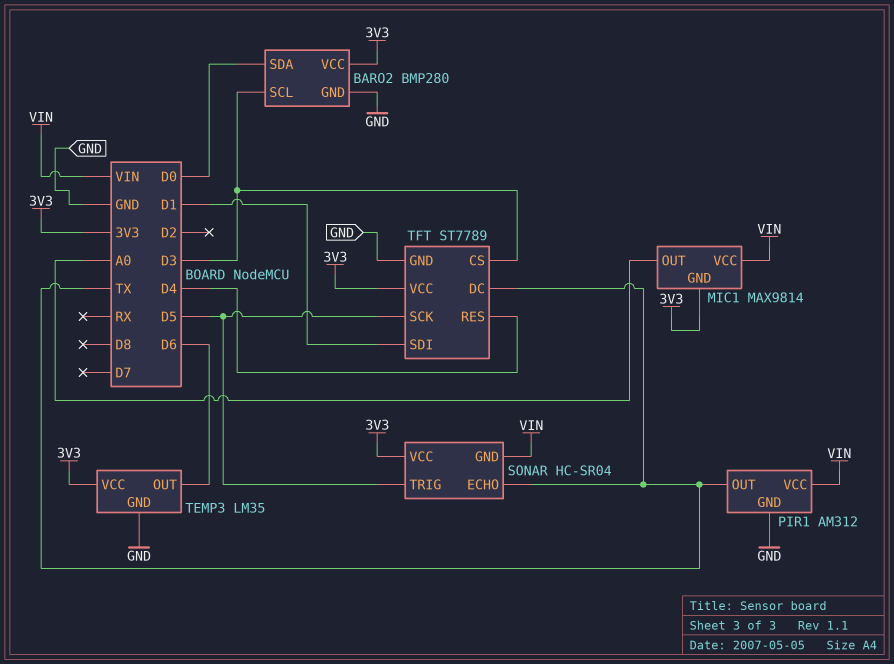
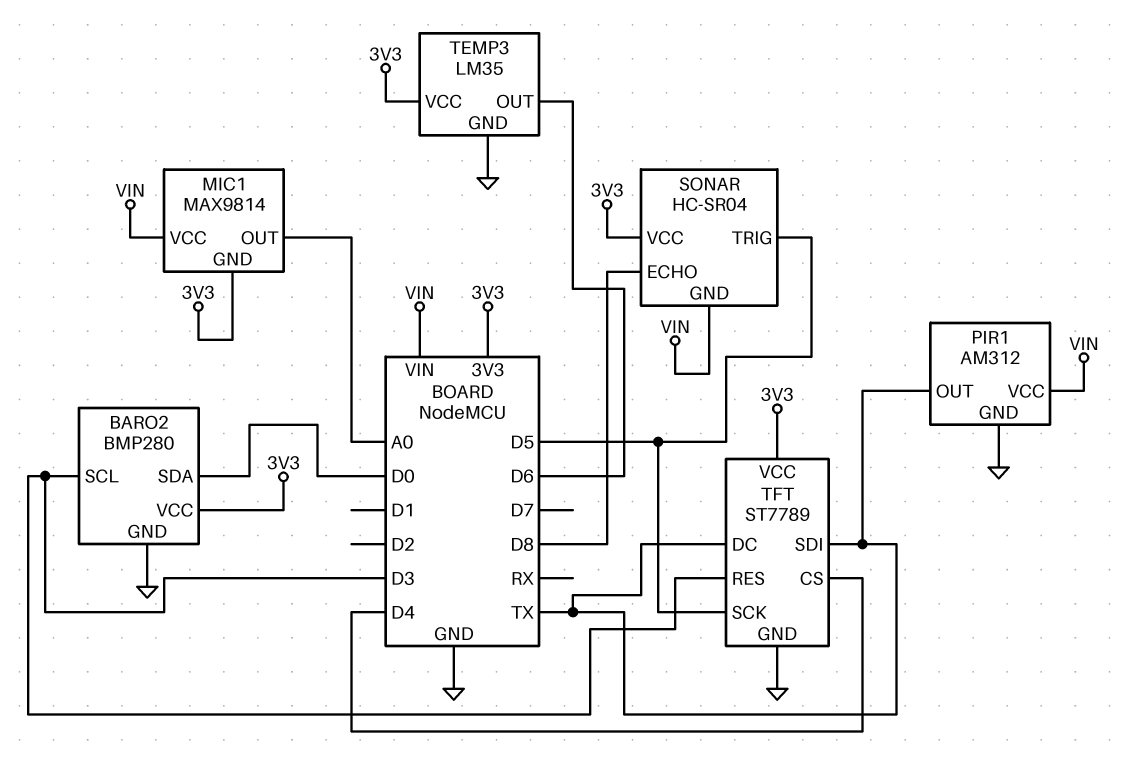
SONAR pin ECHO: TX -> D8
TFT pin CS: D3 -> D4
TFT pin RES: D4 -> D3
TFT pin SDI: D1 -> TX

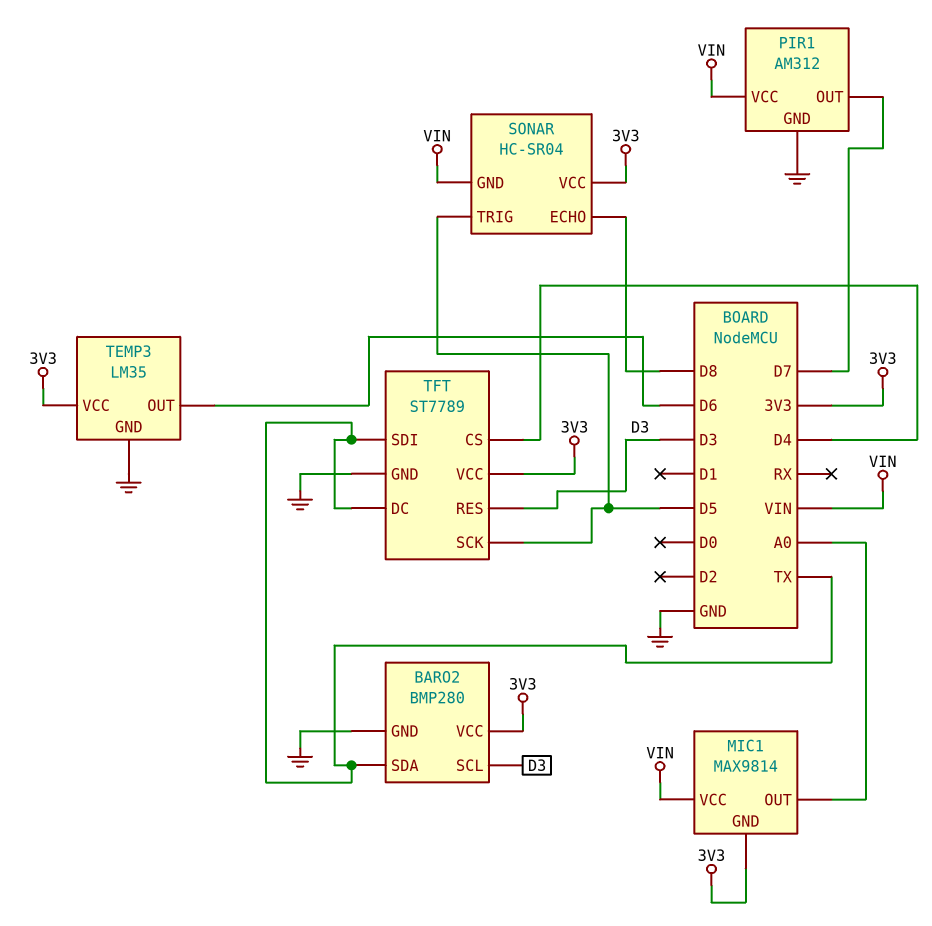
BARO2 pin SDA: D0 -> TX
PIR1 pin OUT: TX -> D7

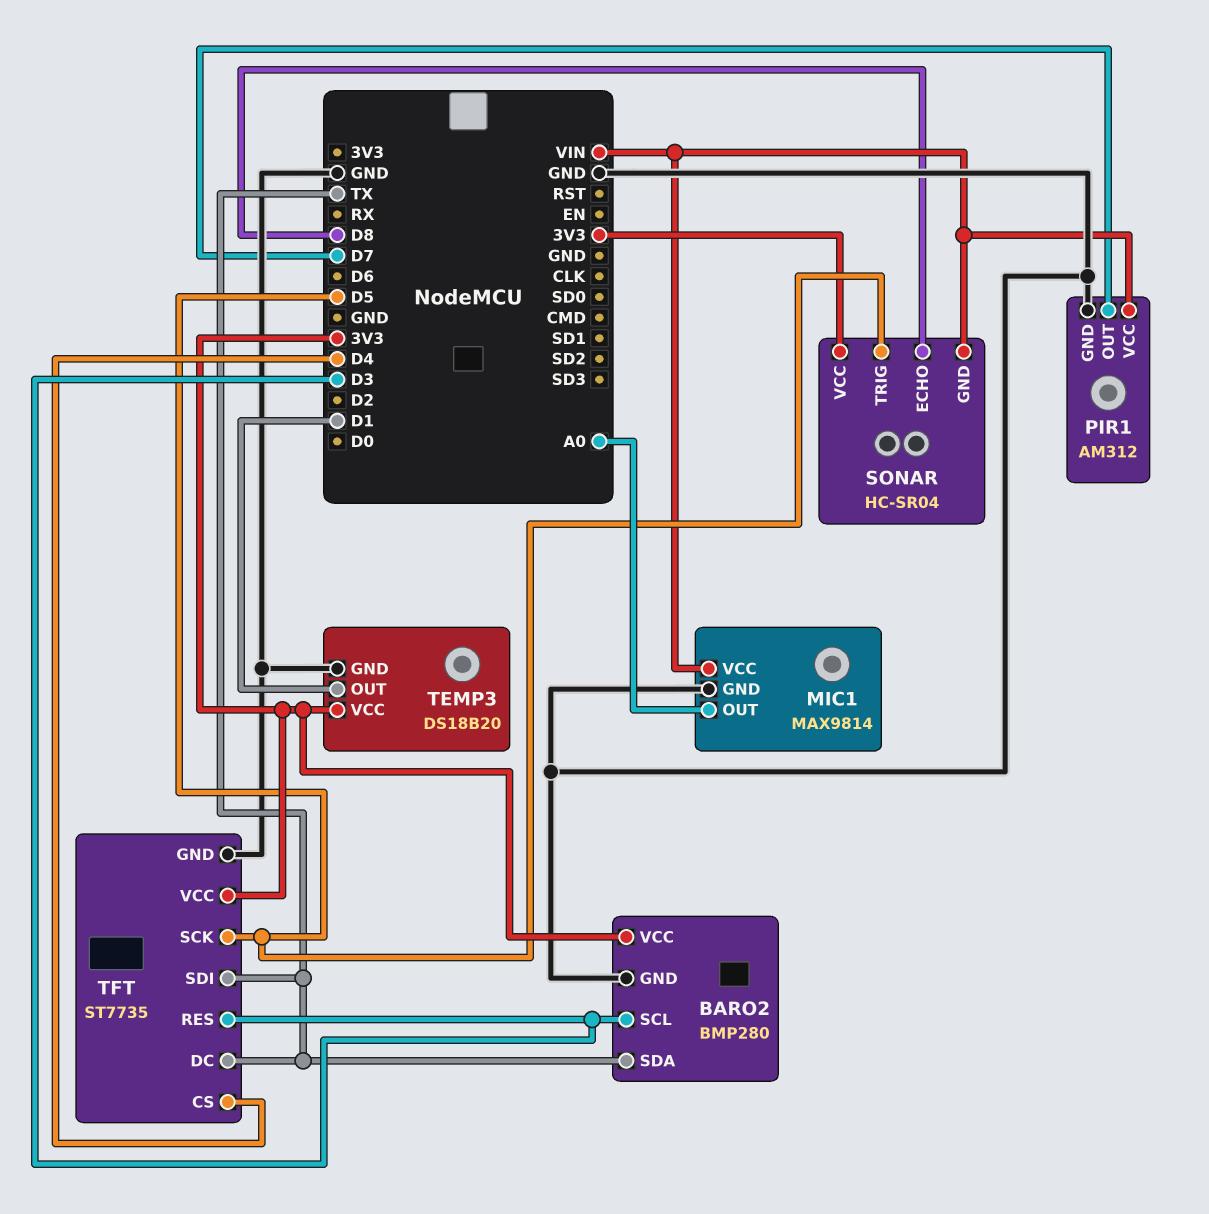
MIC1 pin GND: 3V3 -> GND
TEMP3: LM35 -> DS18B20
TEMP3 pin OUT: D6 -> D1
TFT: ST7789 -> ST7735

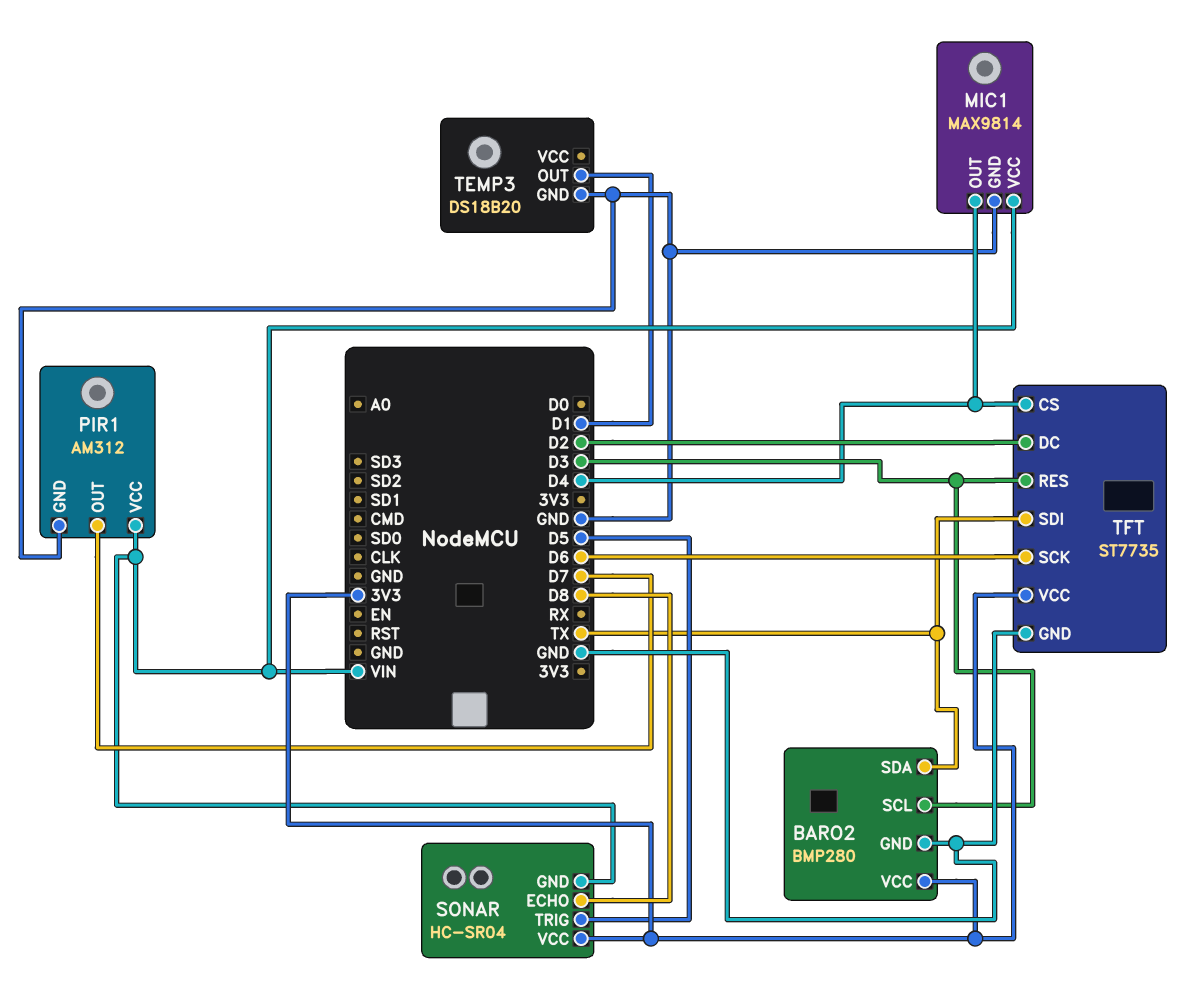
MIC1 pin OUT: A0 -> D4
TEMP3 pin VCC: 3V3 -> none
TFT pin DC: TX -> D2
TFT pin SCK: D5 -> D6

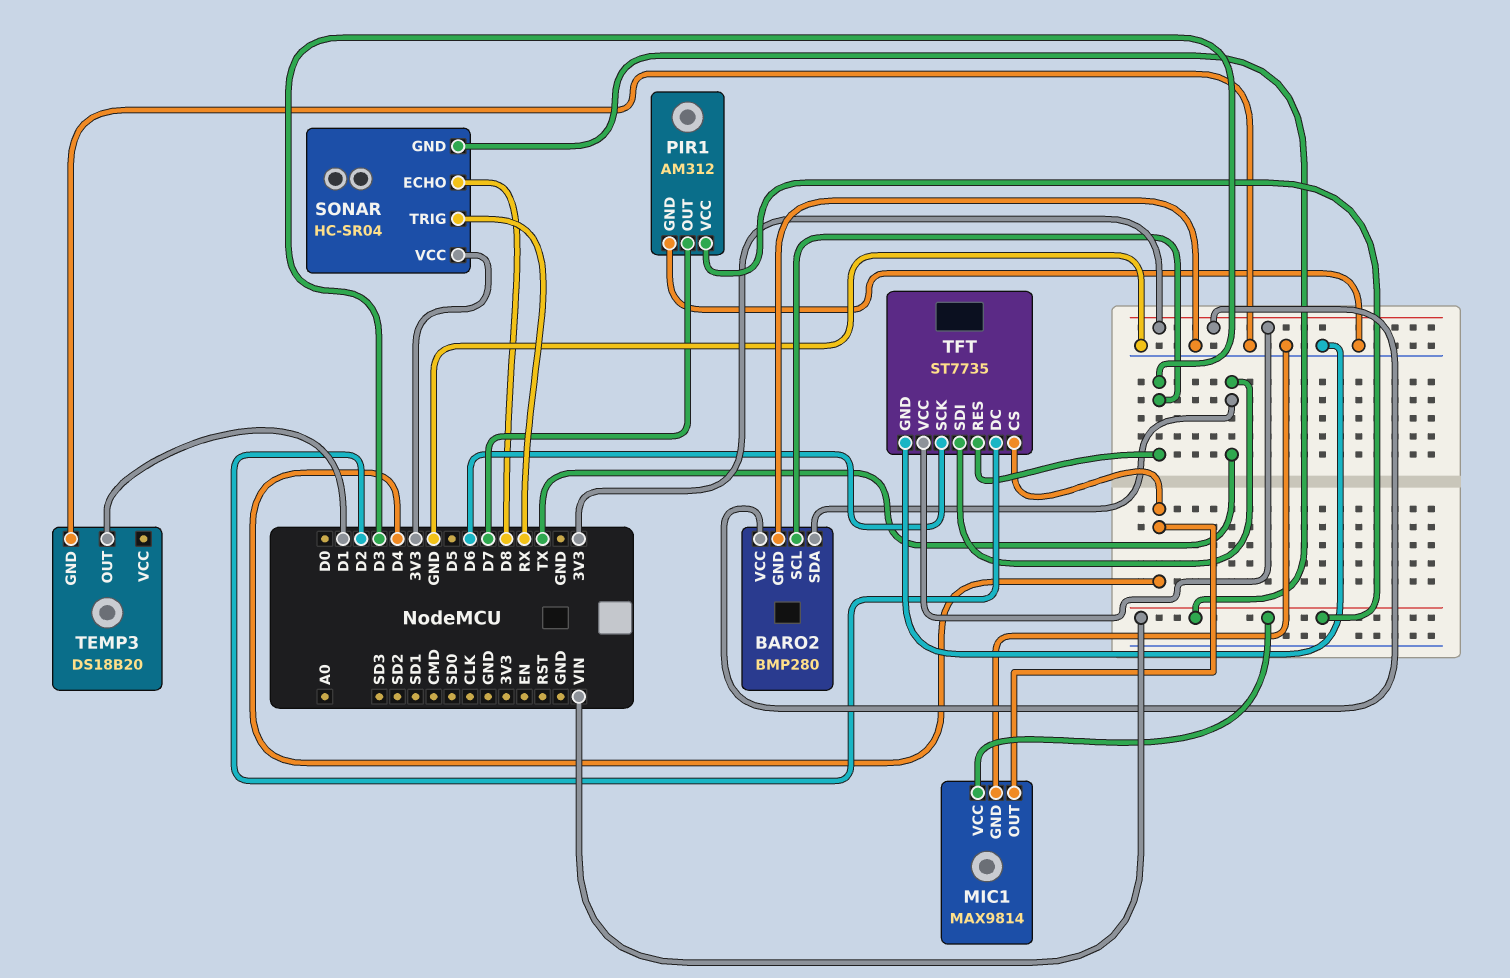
SONAR pin TRIG: D5 -> RX

